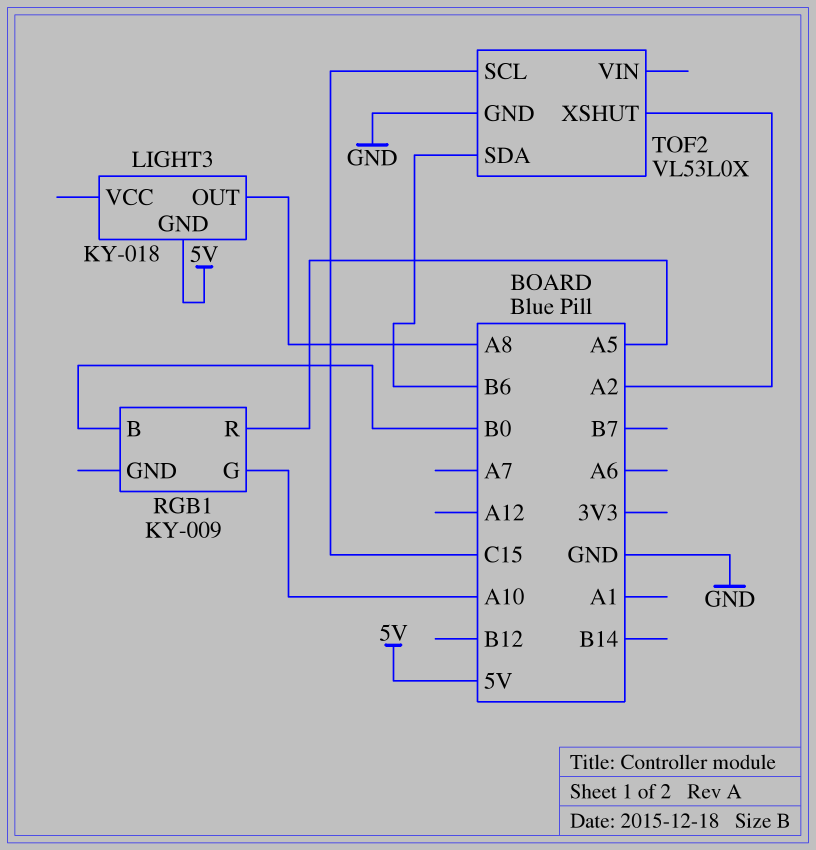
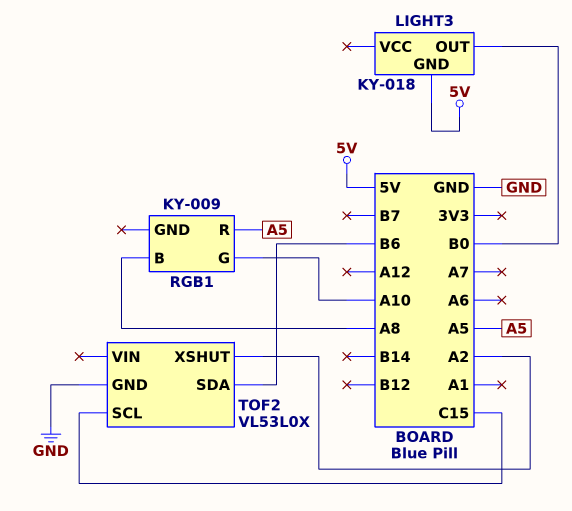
LIGHT3 pin OUT: A8 -> B0
RGB1 pin B: B0 -> A8

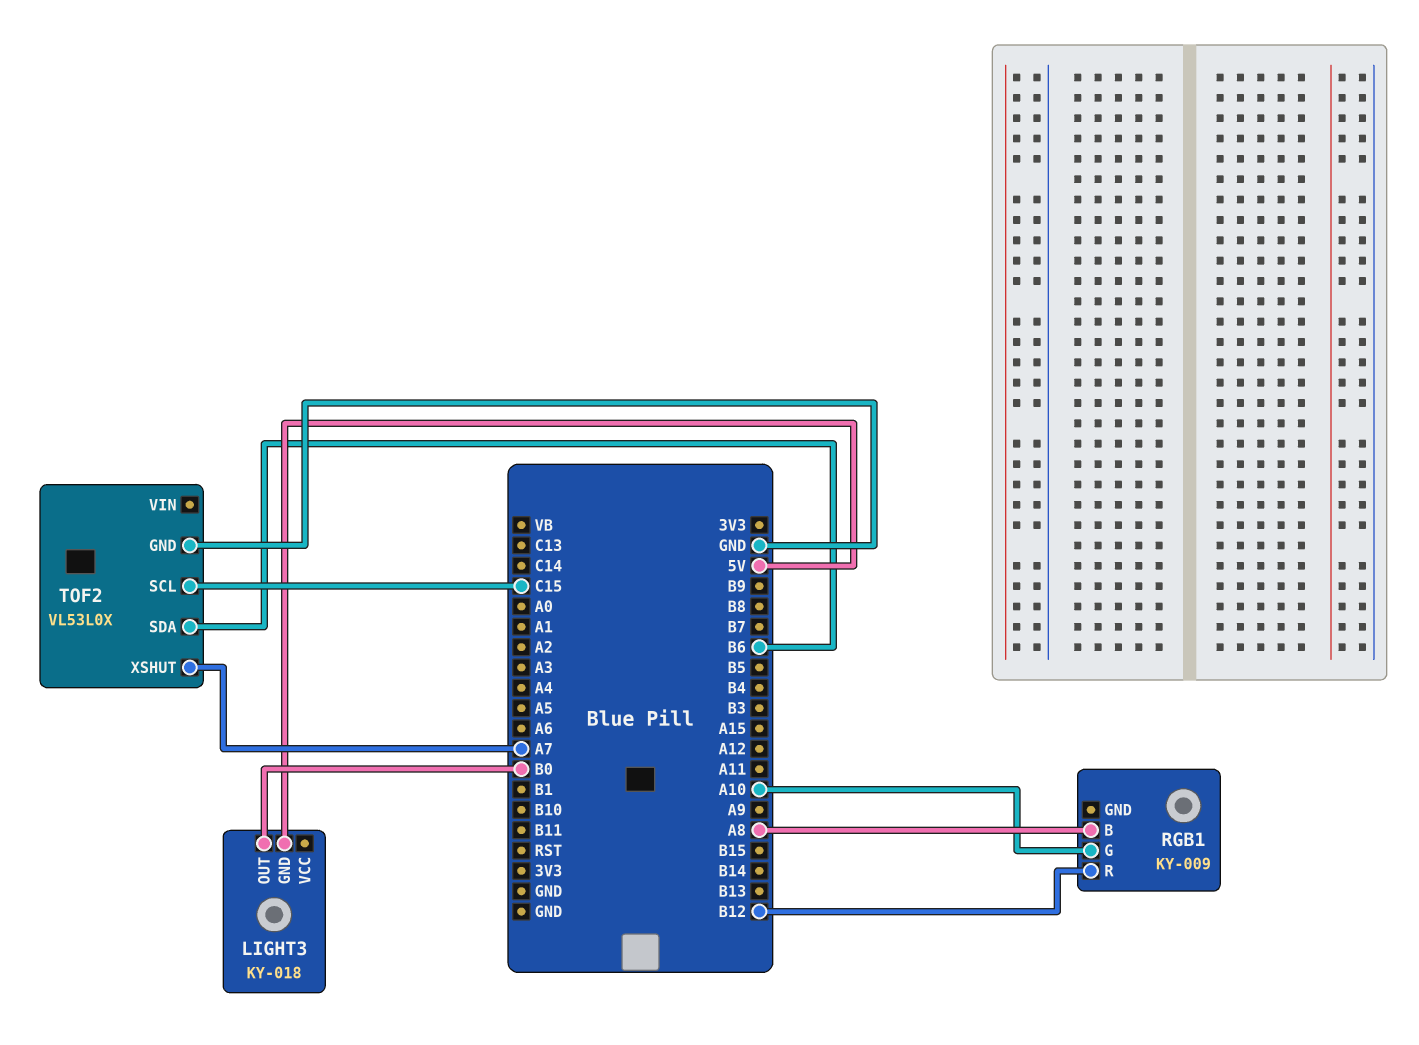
RGB1 pin R: A5 -> B12
TOF2 pin XSHUT: A2 -> A7

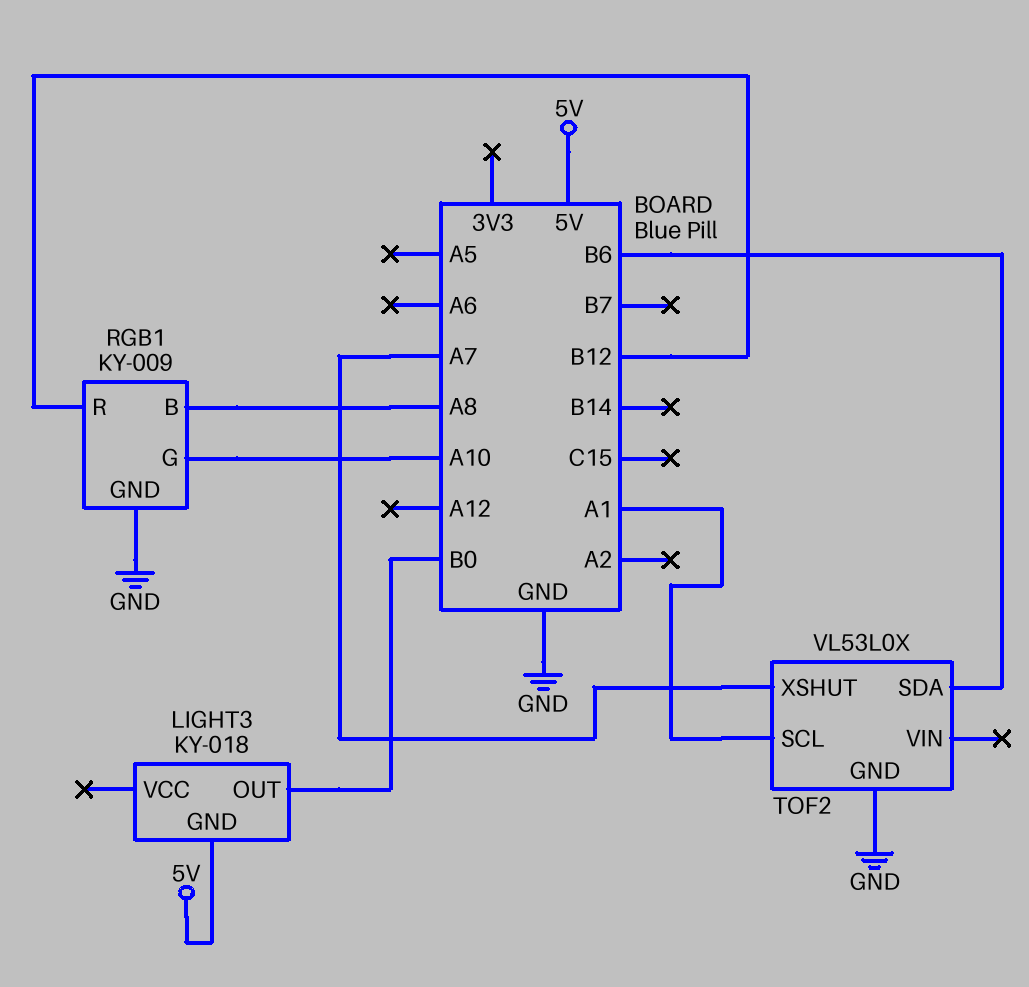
RGB1 pin GND: none -> GND
TOF2 pin SCL: C15 -> A1

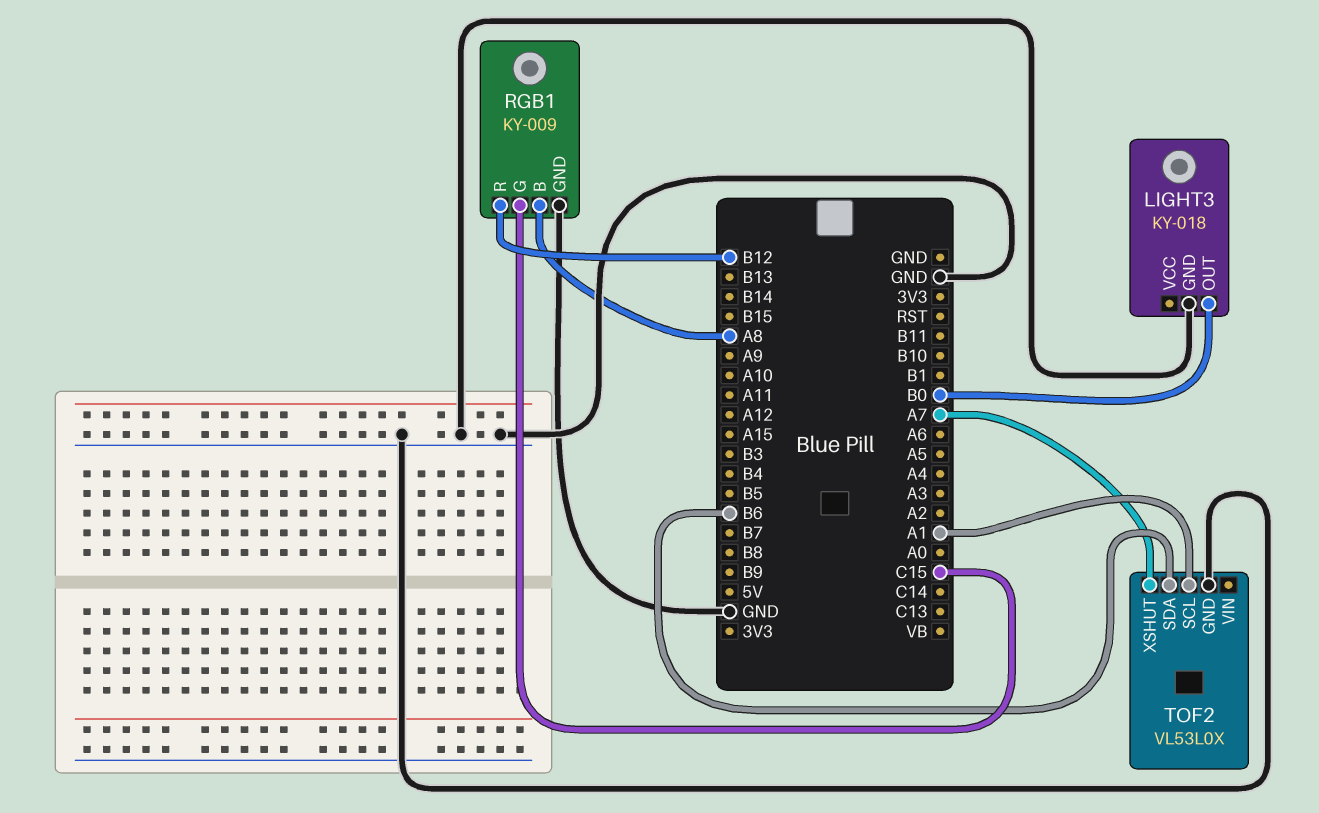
LIGHT3 pin GND: 5V -> GND
RGB1 pin G: A10 -> C15

